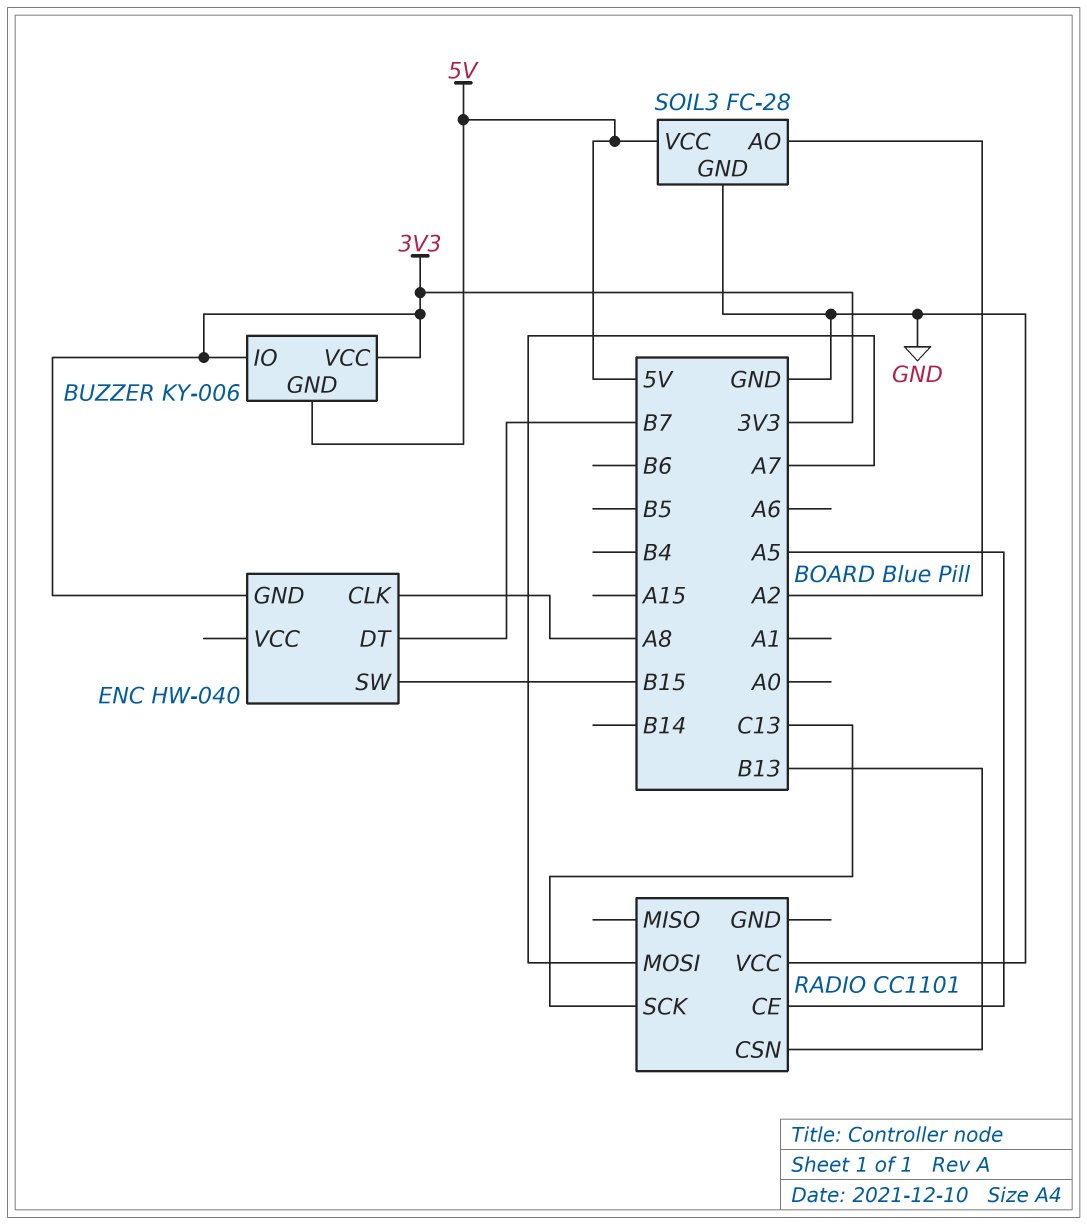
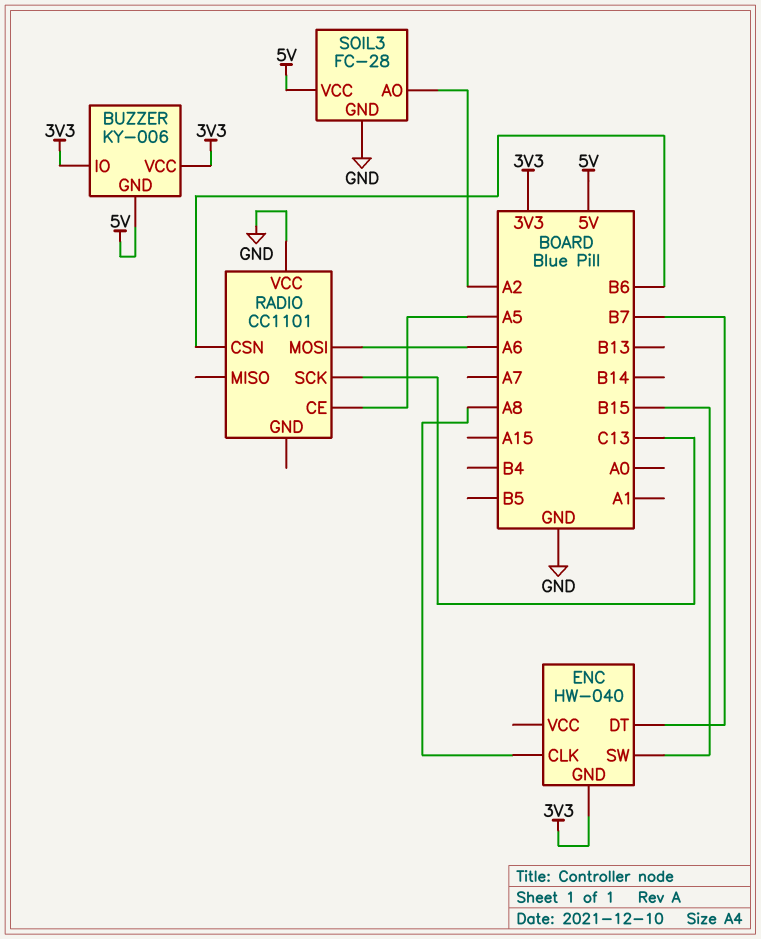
RADIO pin CSN: B13 -> B6
RADIO pin MOSI: A7 -> A6

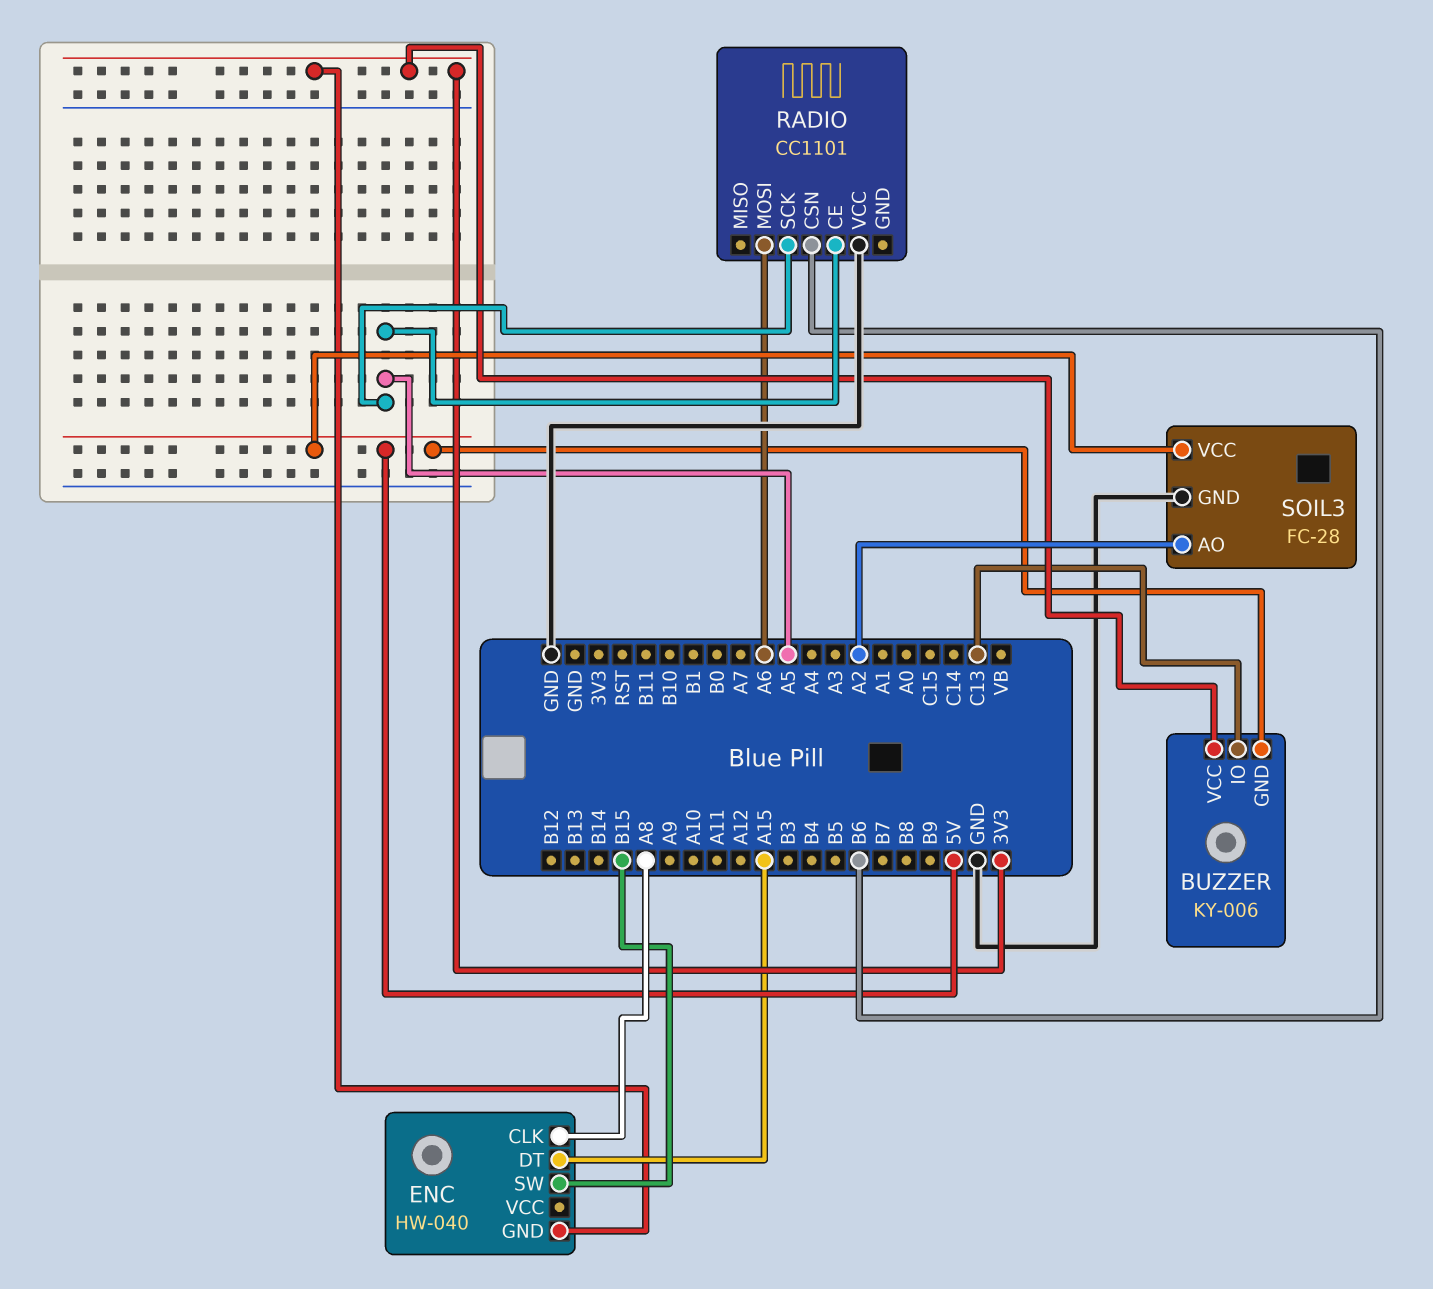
BUZZER pin IO: 3V3 -> C13
ENC pin DT: B7 -> A15
RADIO pin SCK: C13 -> A5

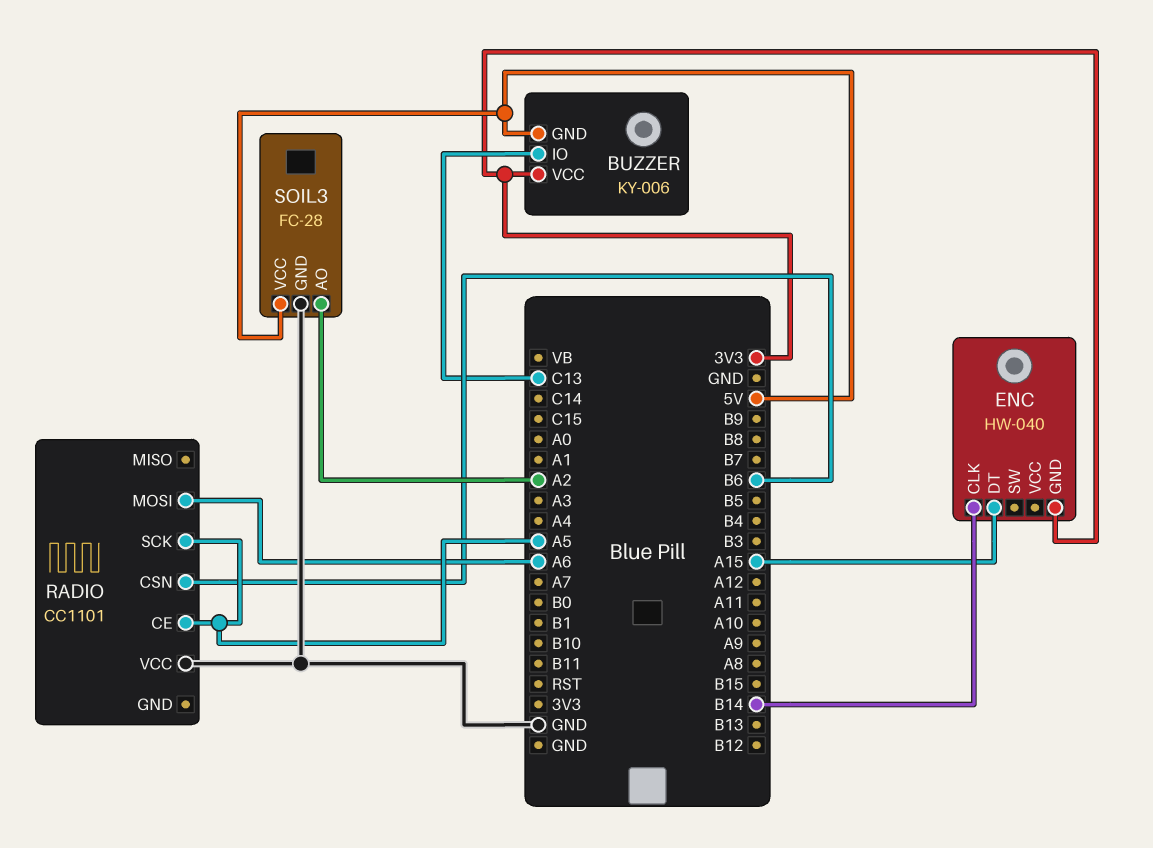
ENC pin CLK: A8 -> B14
ENC pin SW: B15 -> none

